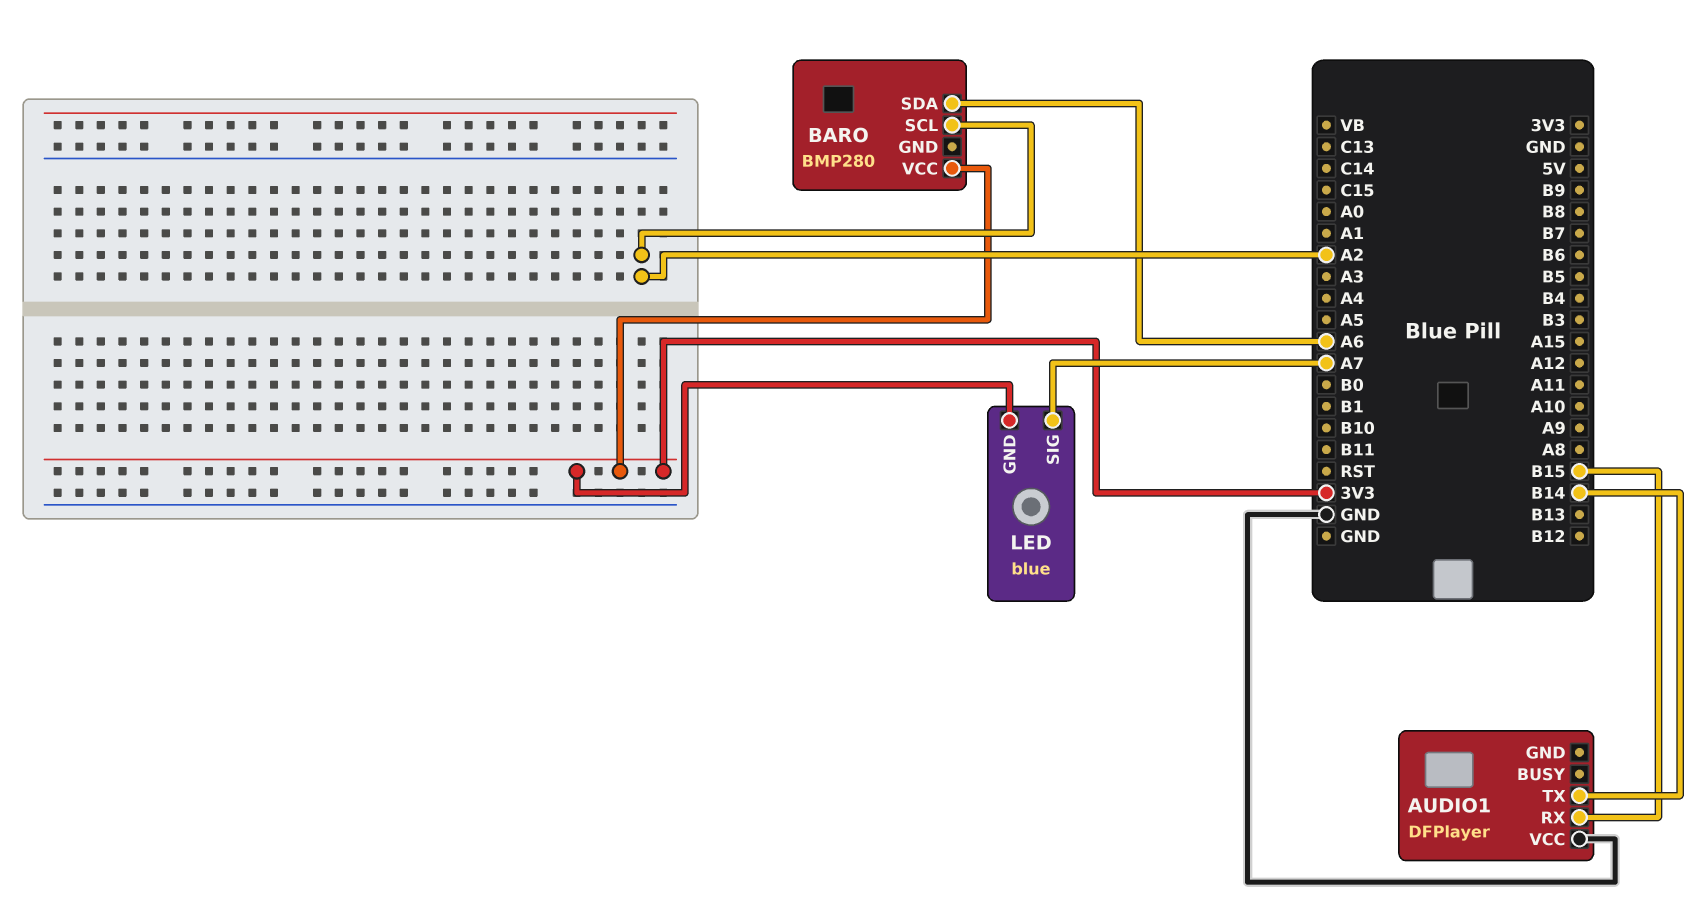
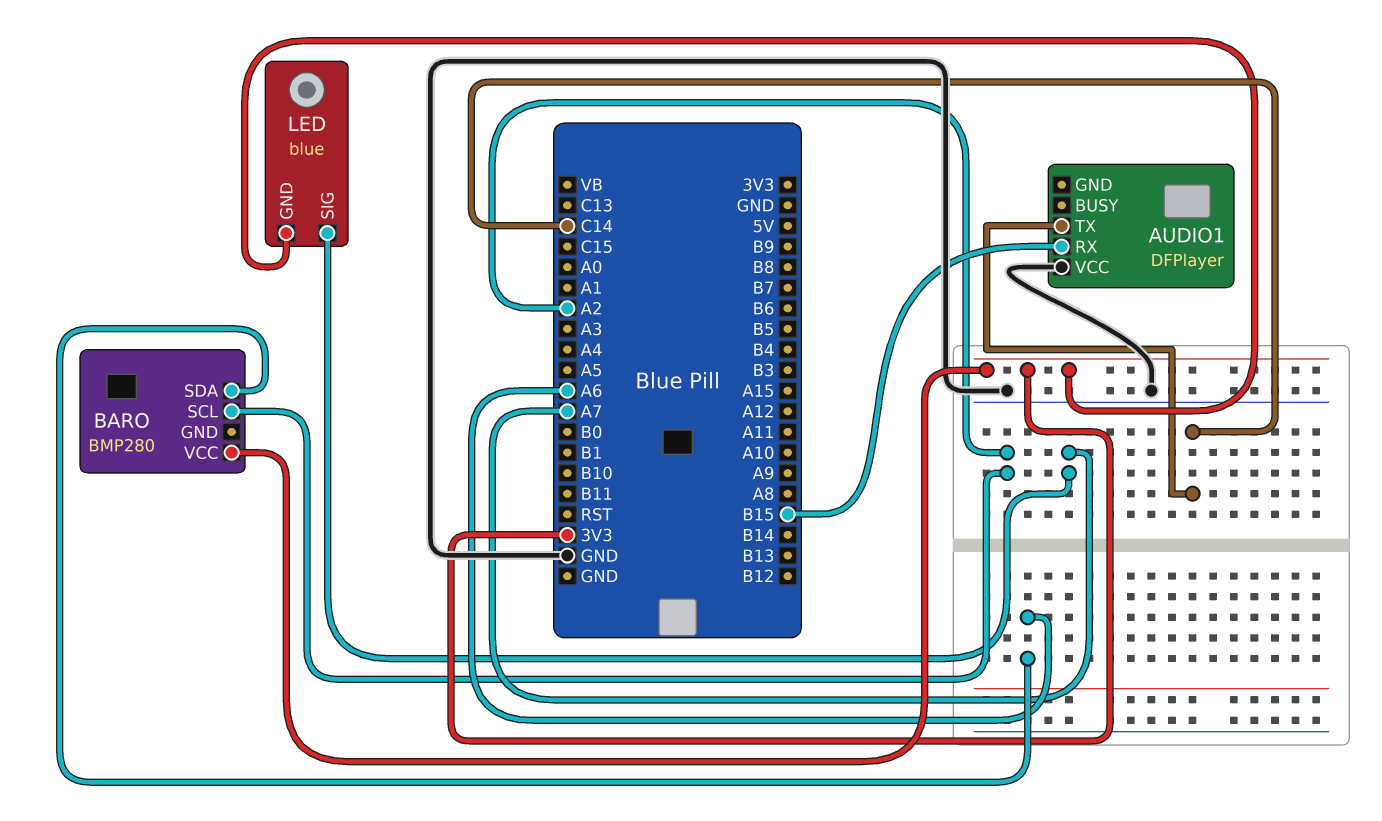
AUDIO1 pin TX: B14 -> C14

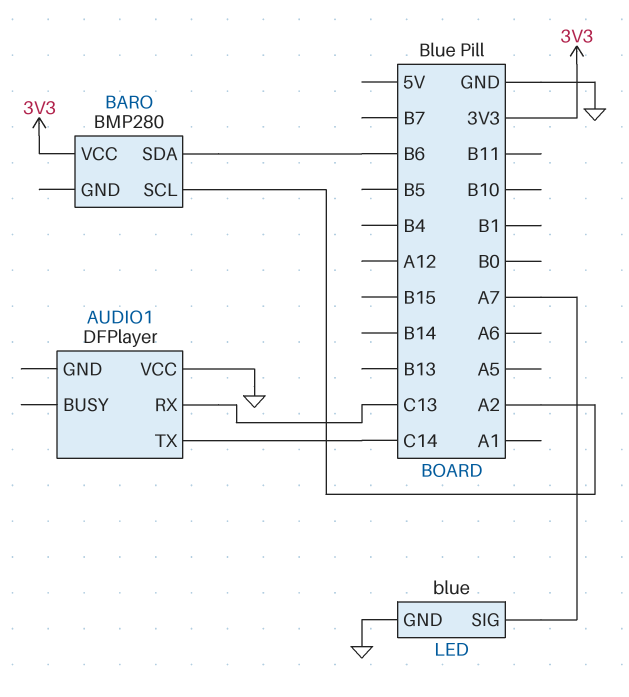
AUDIO1 pin RX: B15 -> C13
BARO pin SDA: A6 -> B6
LED pin GND: 3V3 -> GND

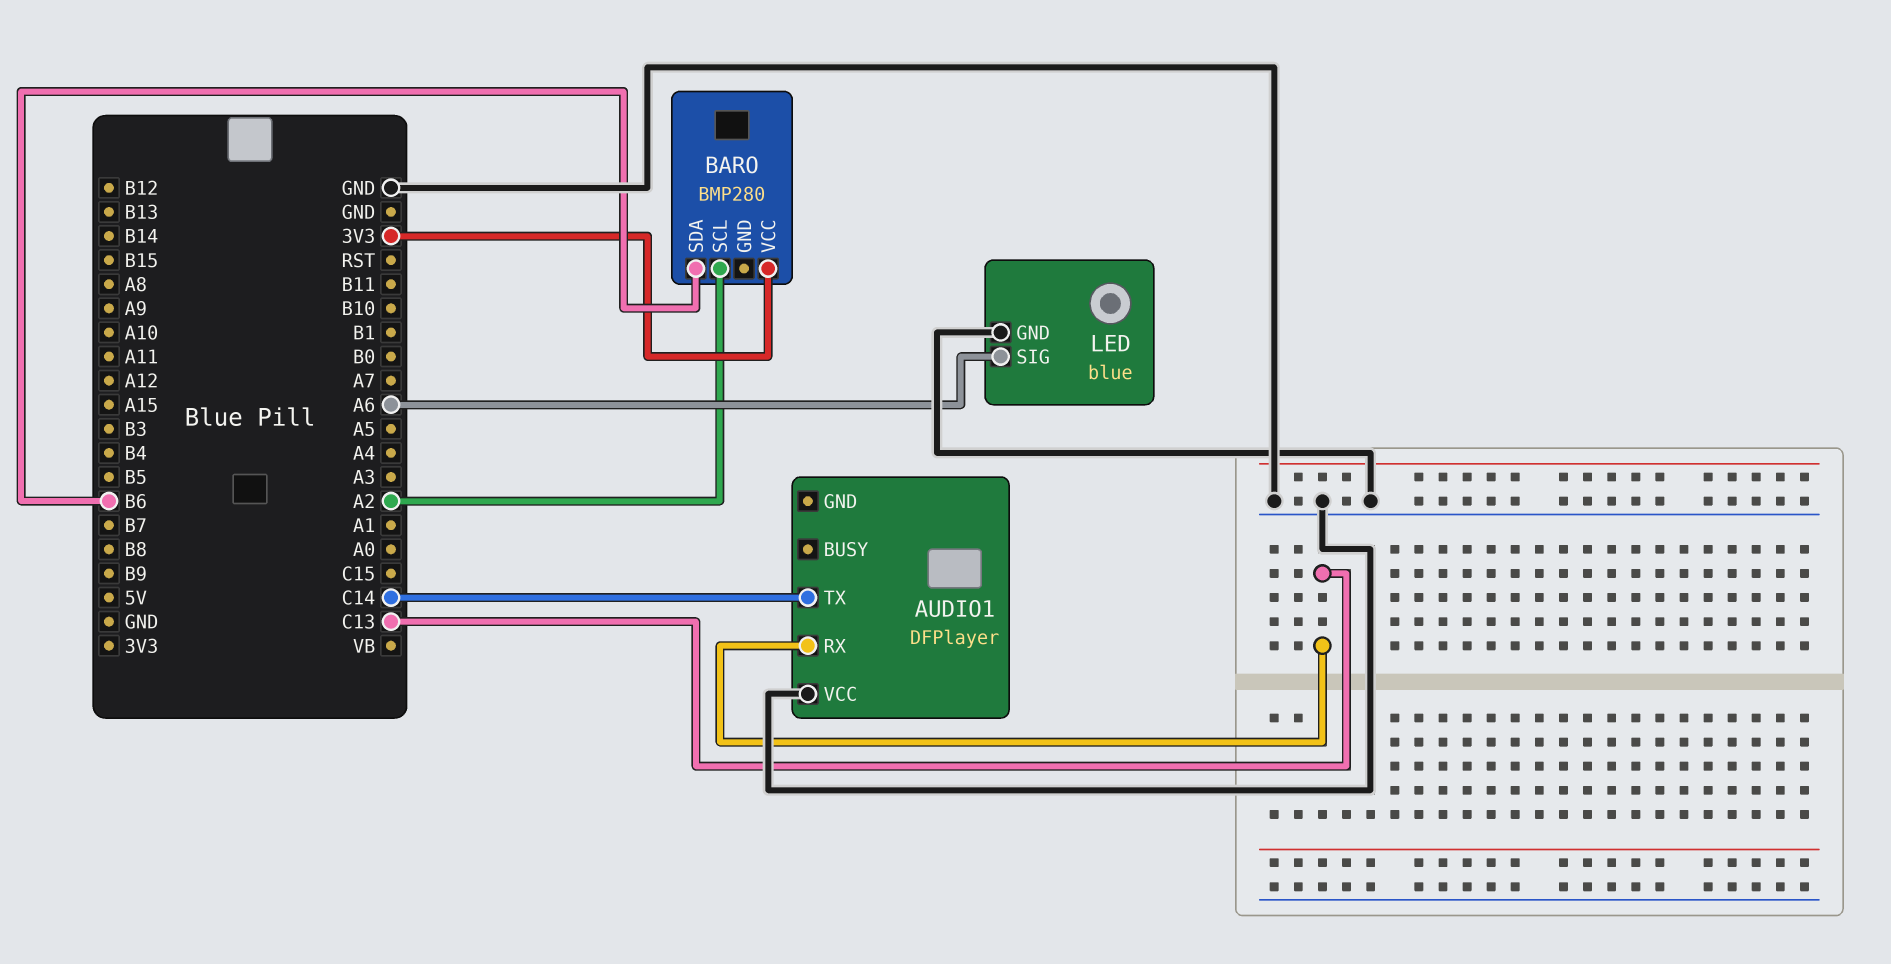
LED pin SIG: A7 -> A6

